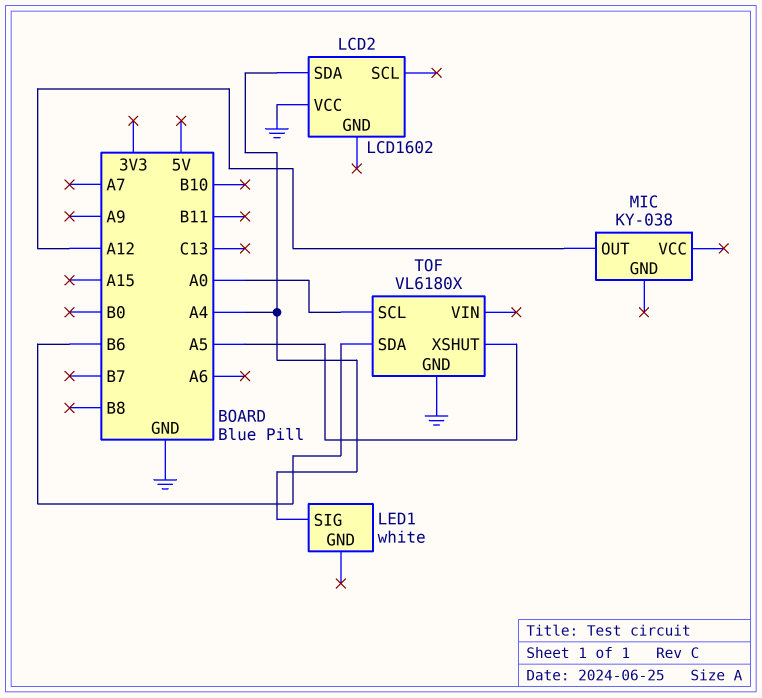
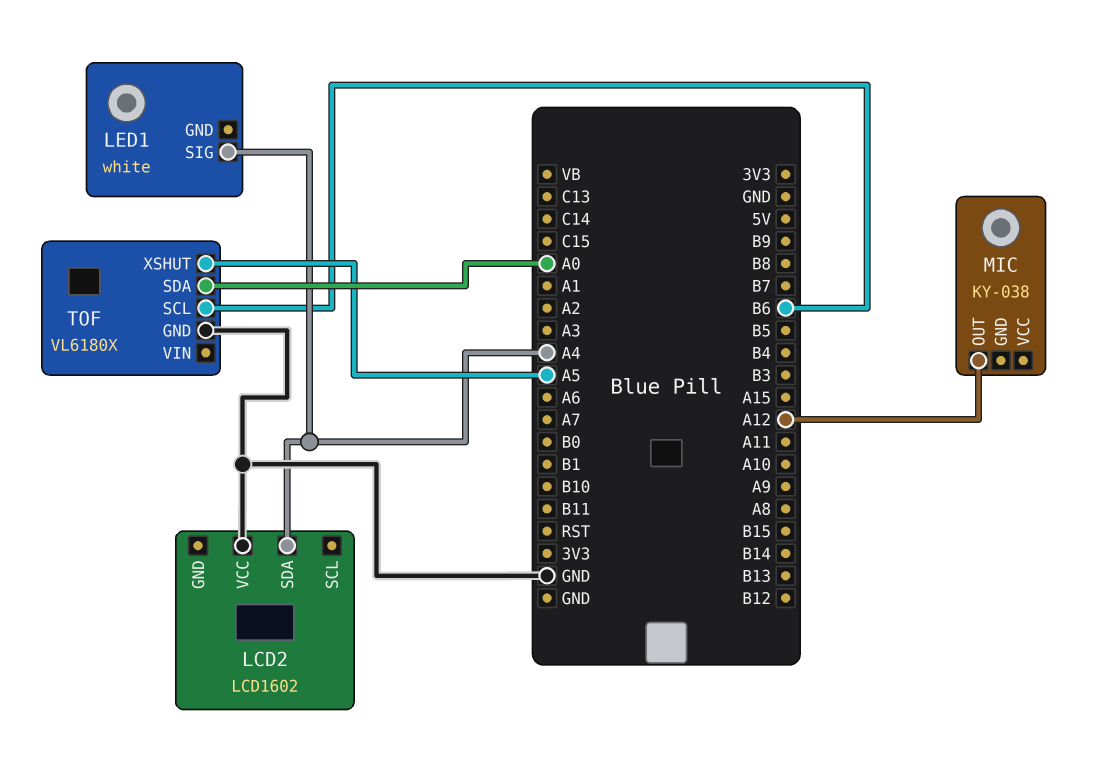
TOF pin SCL: A0 -> B6
TOF pin SDA: B6 -> A0

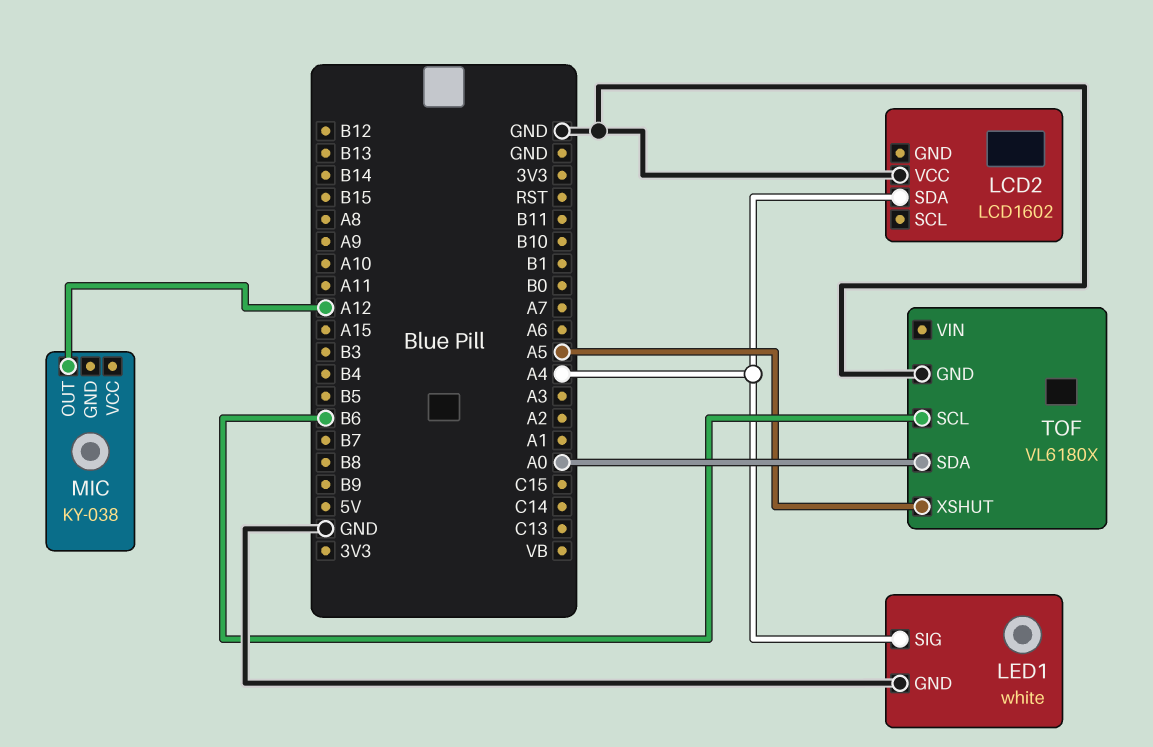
LED1 pin GND: none -> GND

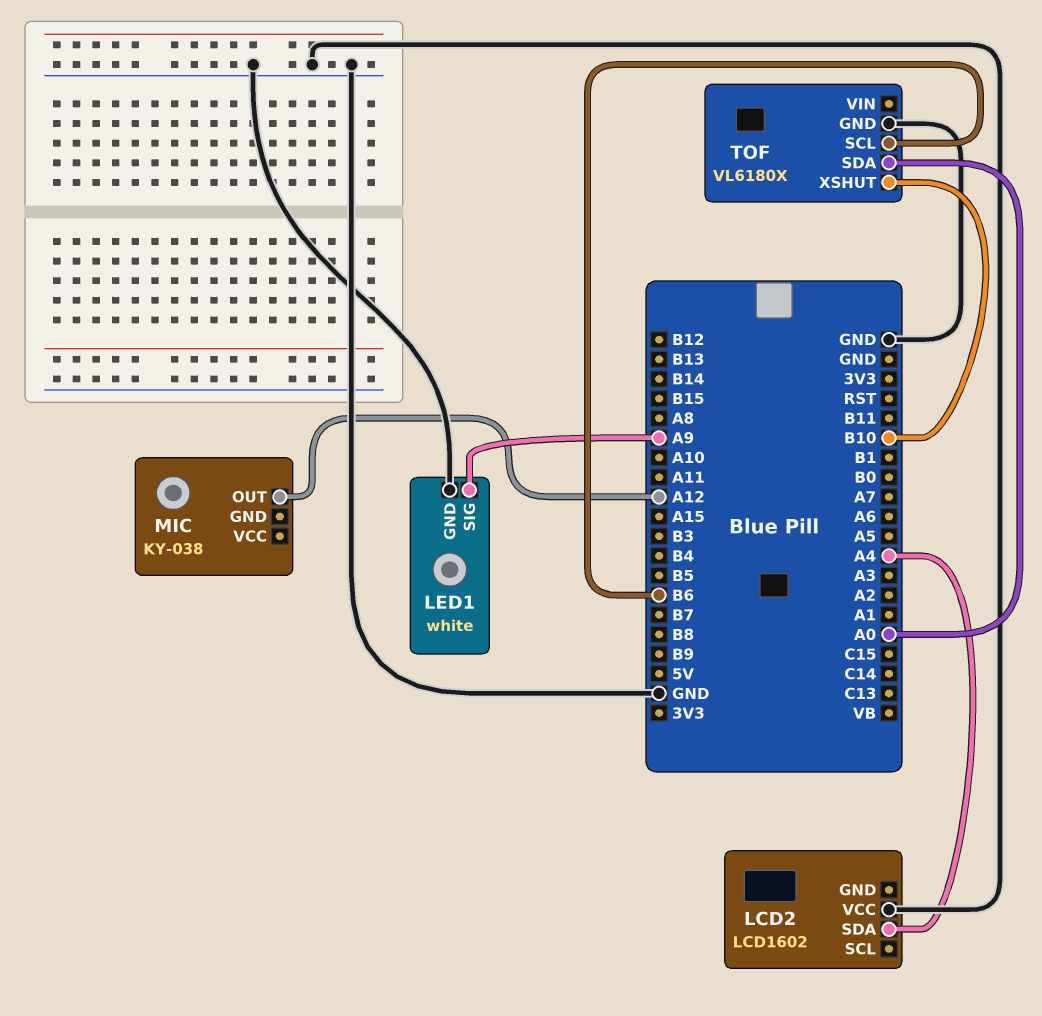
LED1 pin SIG: A4 -> A9
TOF pin XSHUT: A5 -> B10

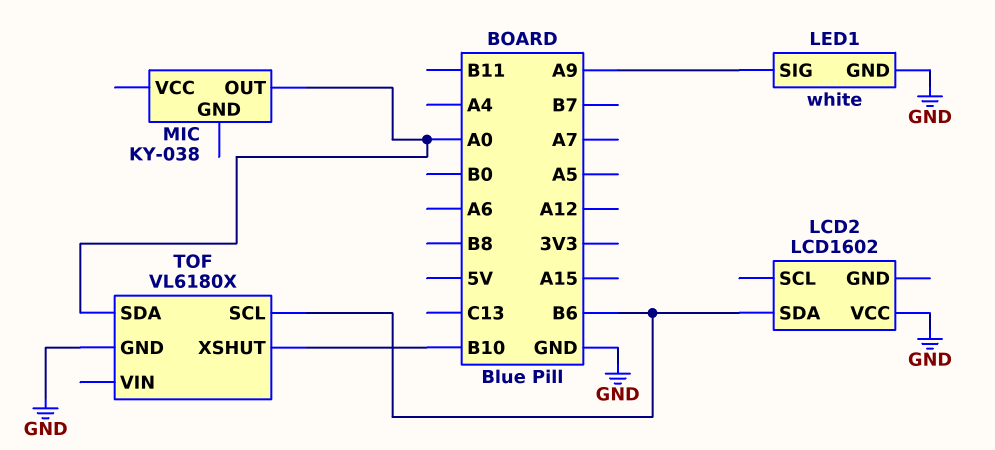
LCD2 pin SDA: A4 -> B6
MIC pin OUT: A12 -> A0

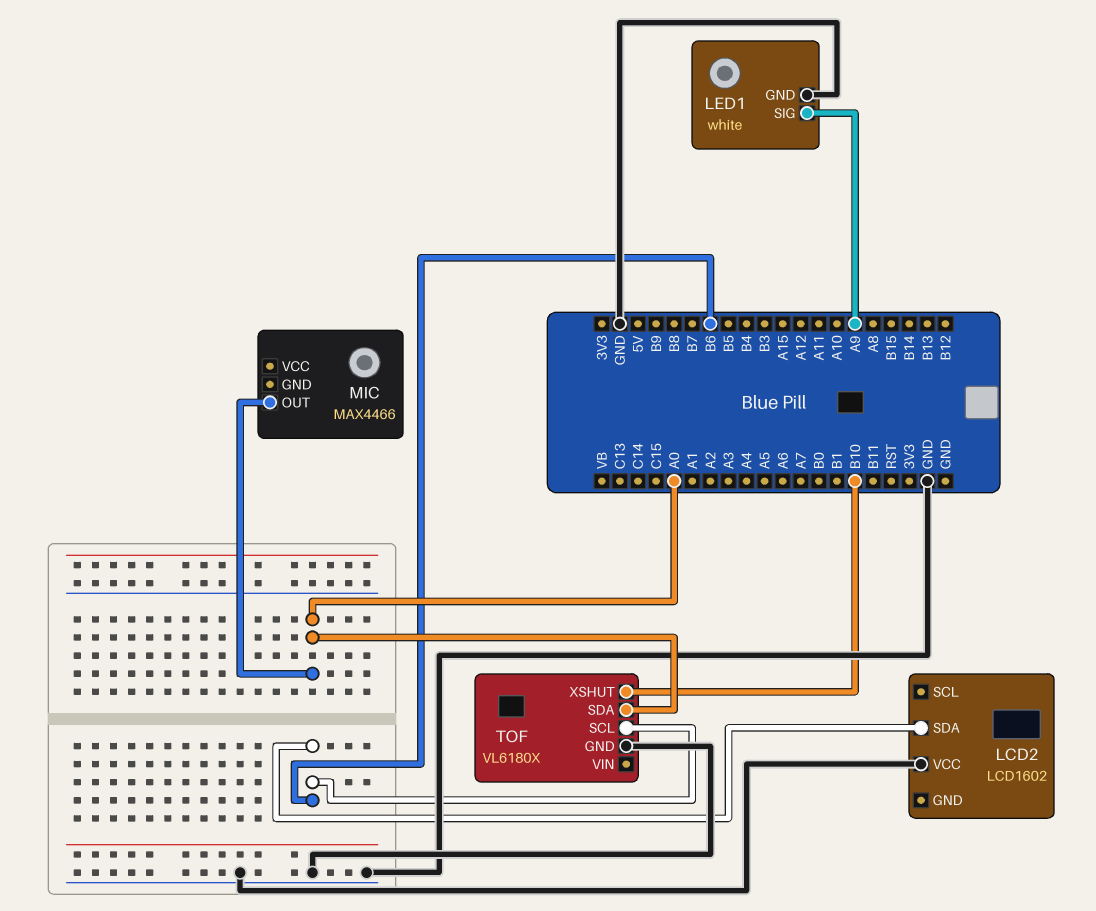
MIC: KY-038 -> MAX4466

